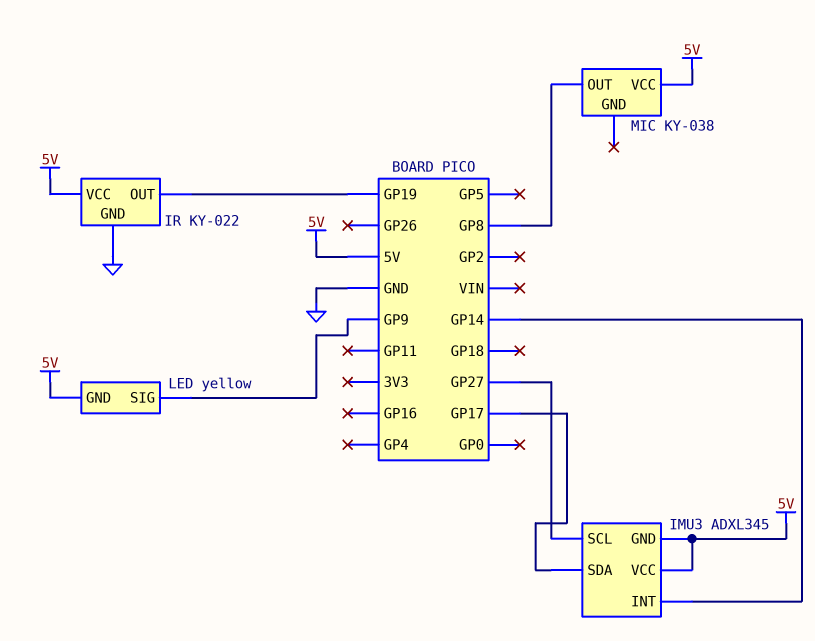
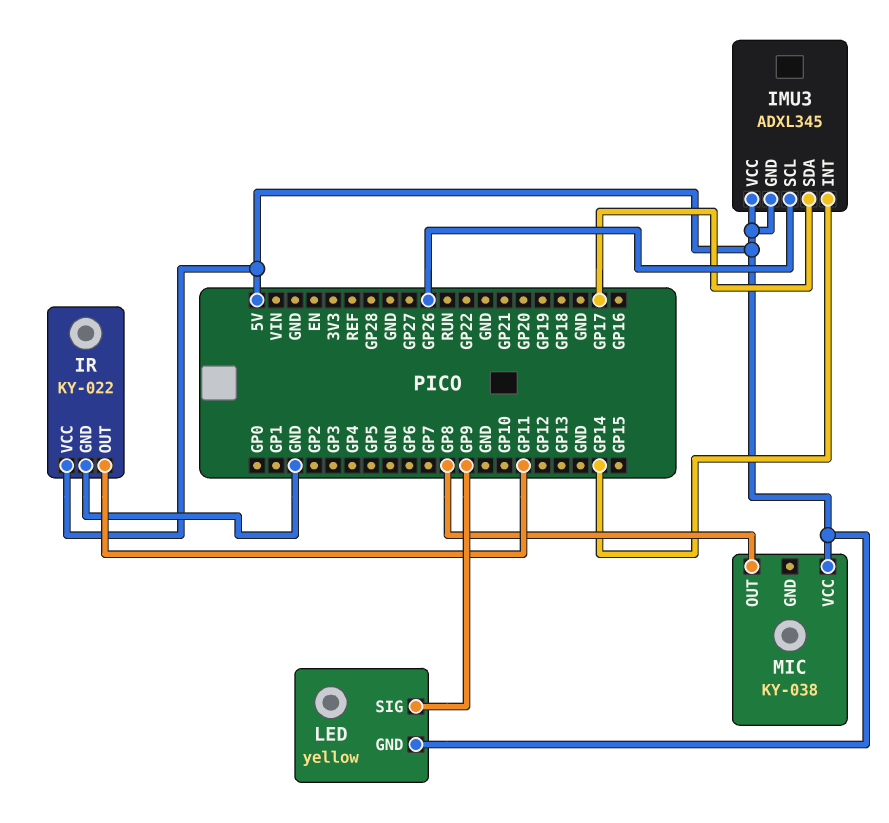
IMU3 pin SCL: GP27 -> GP26
IR pin OUT: GP19 -> GP11

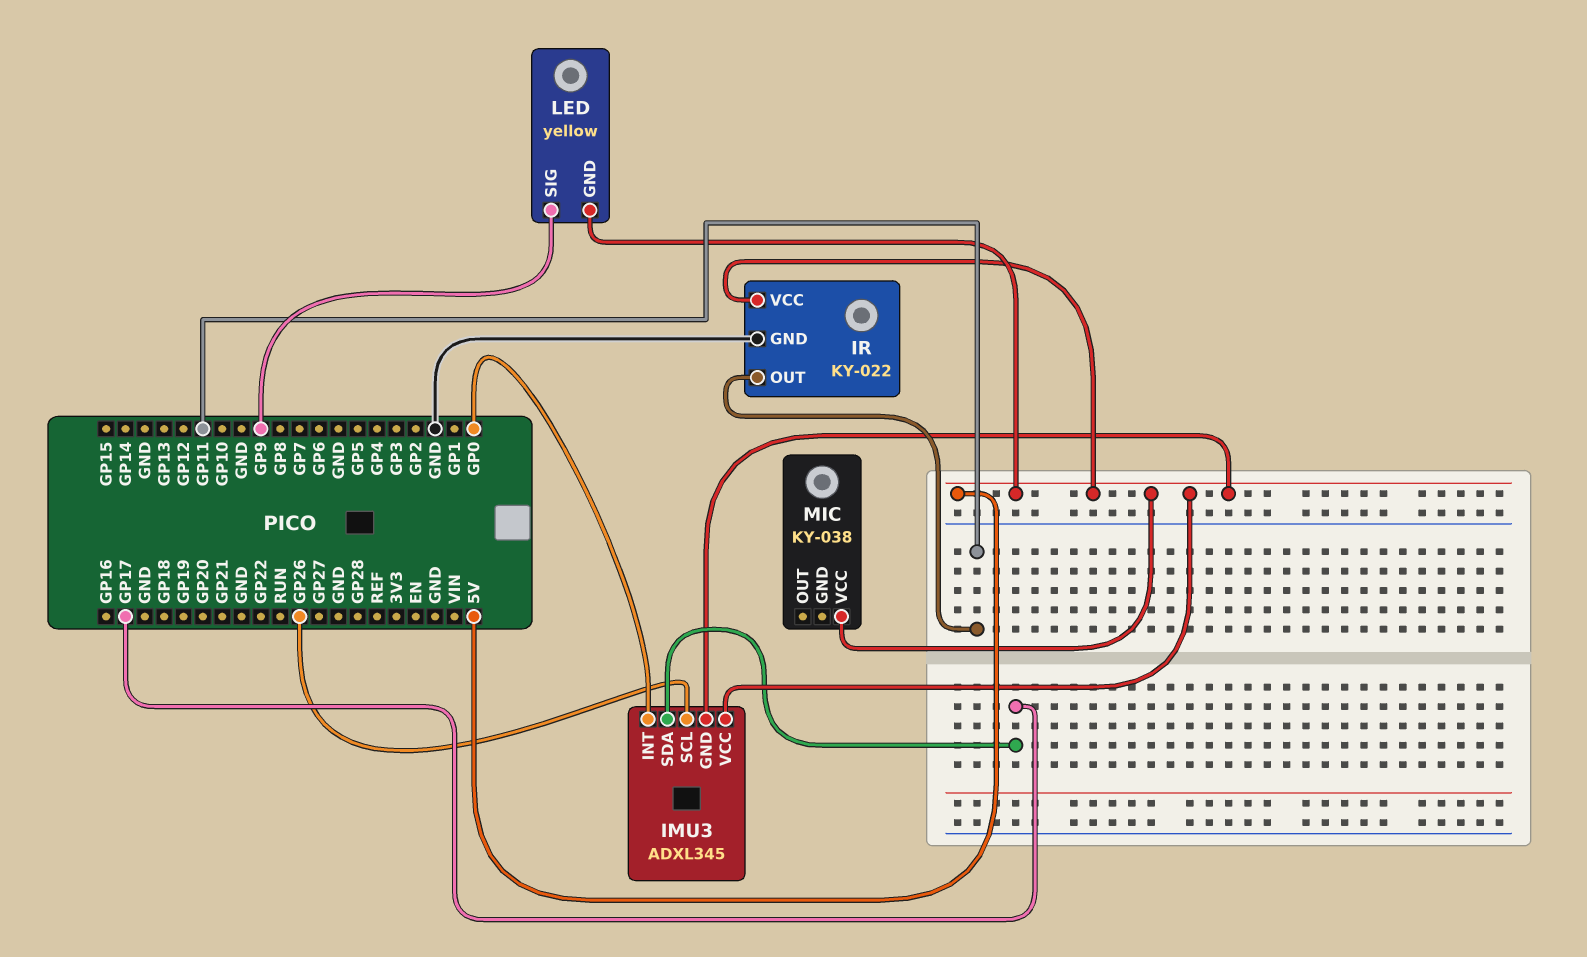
IMU3 pin INT: GP14 -> GP0
MIC pin OUT: GP8 -> none

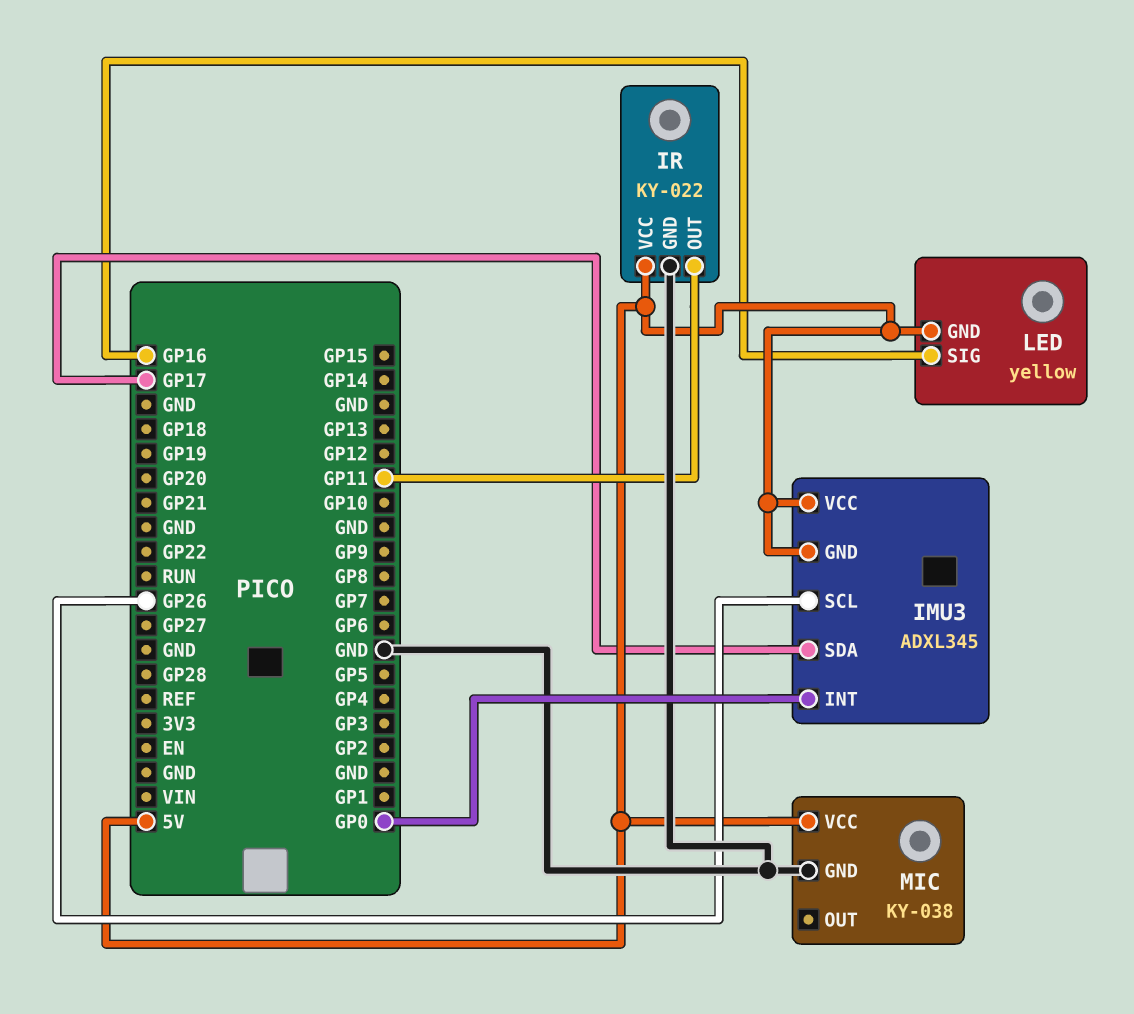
LED pin SIG: GP9 -> GP16
MIC pin GND: none -> GND

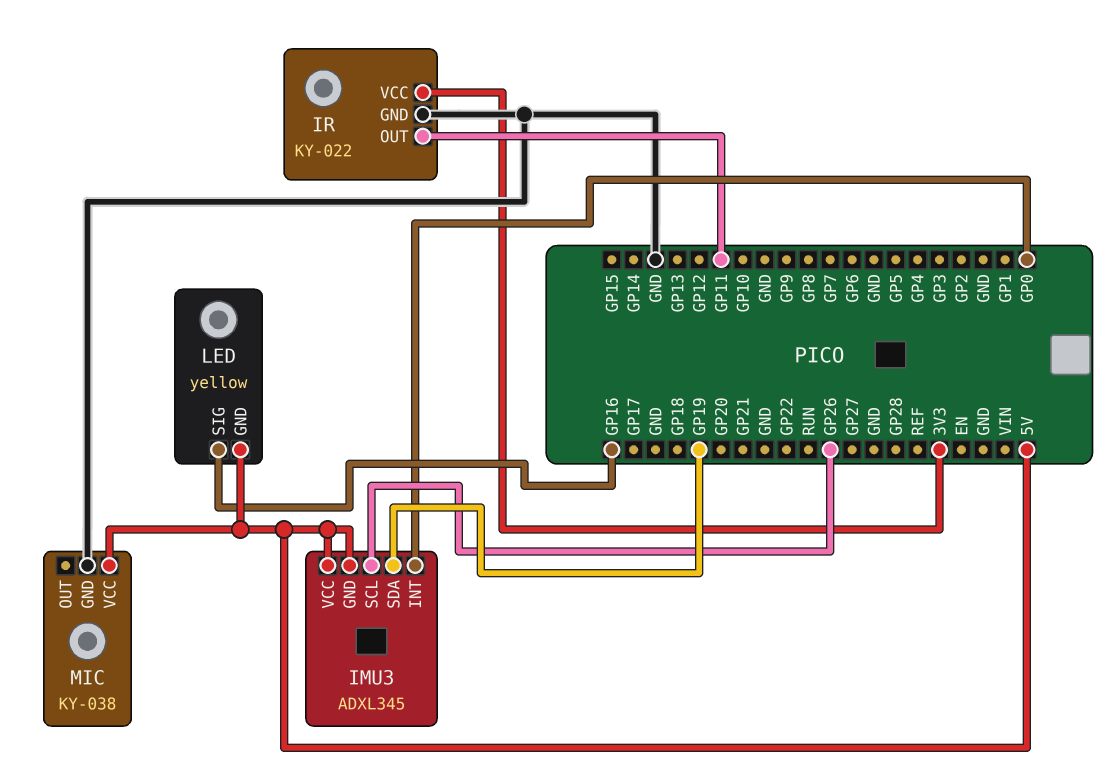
IMU3 pin SDA: GP17 -> GP19
IR pin VCC: 5V -> 3V3

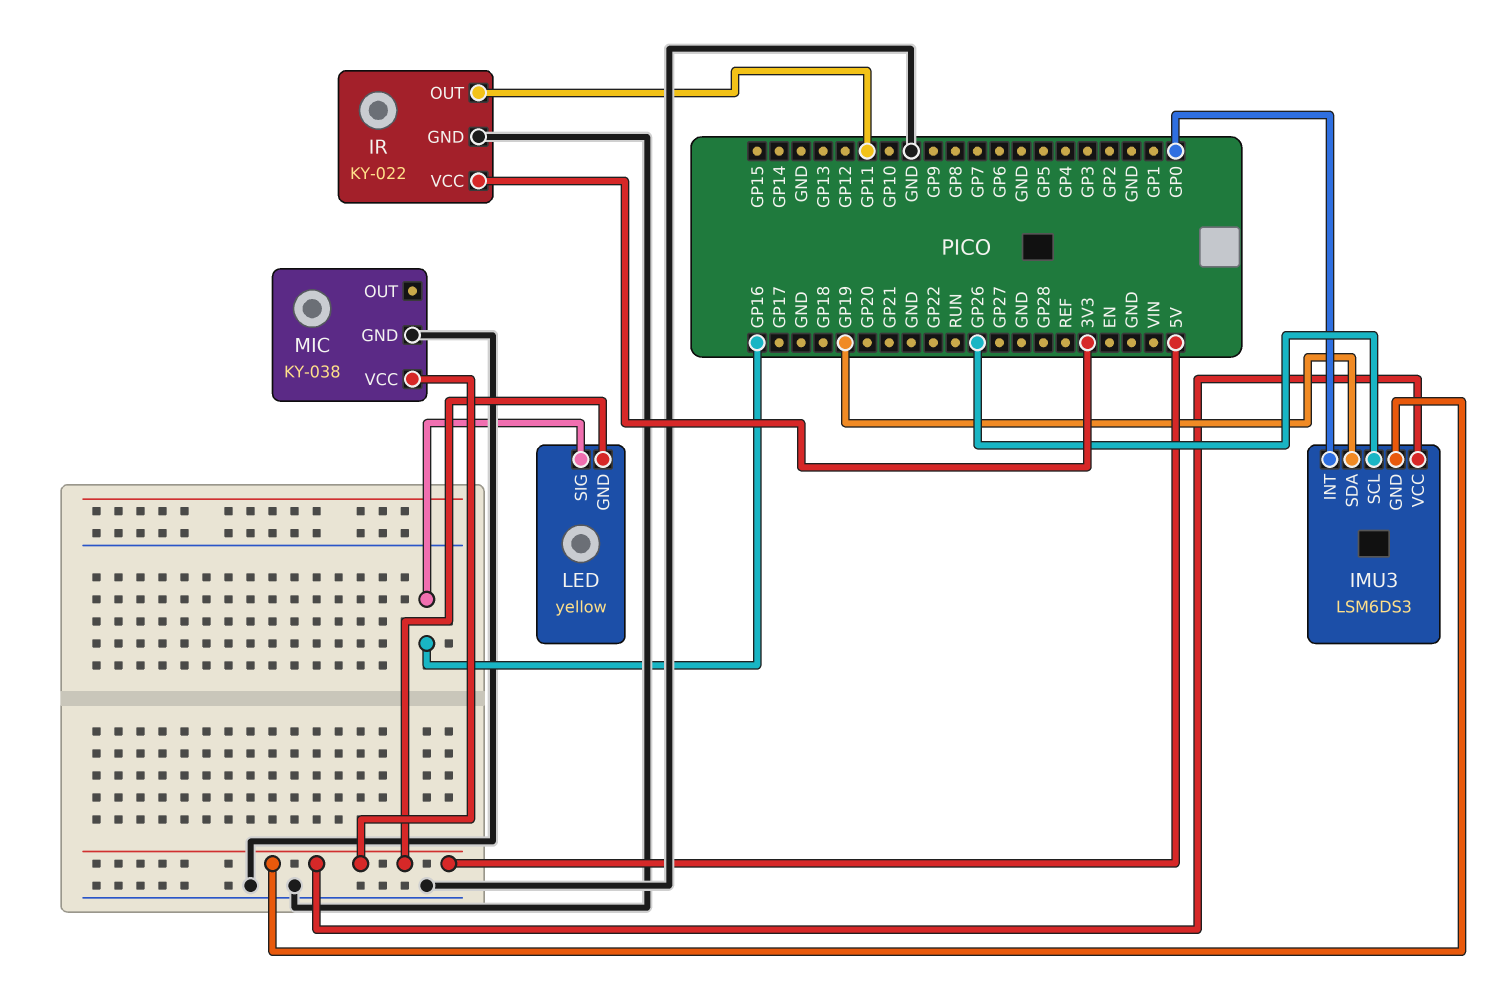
IMU3: ADXL345 -> LSM6DS3

